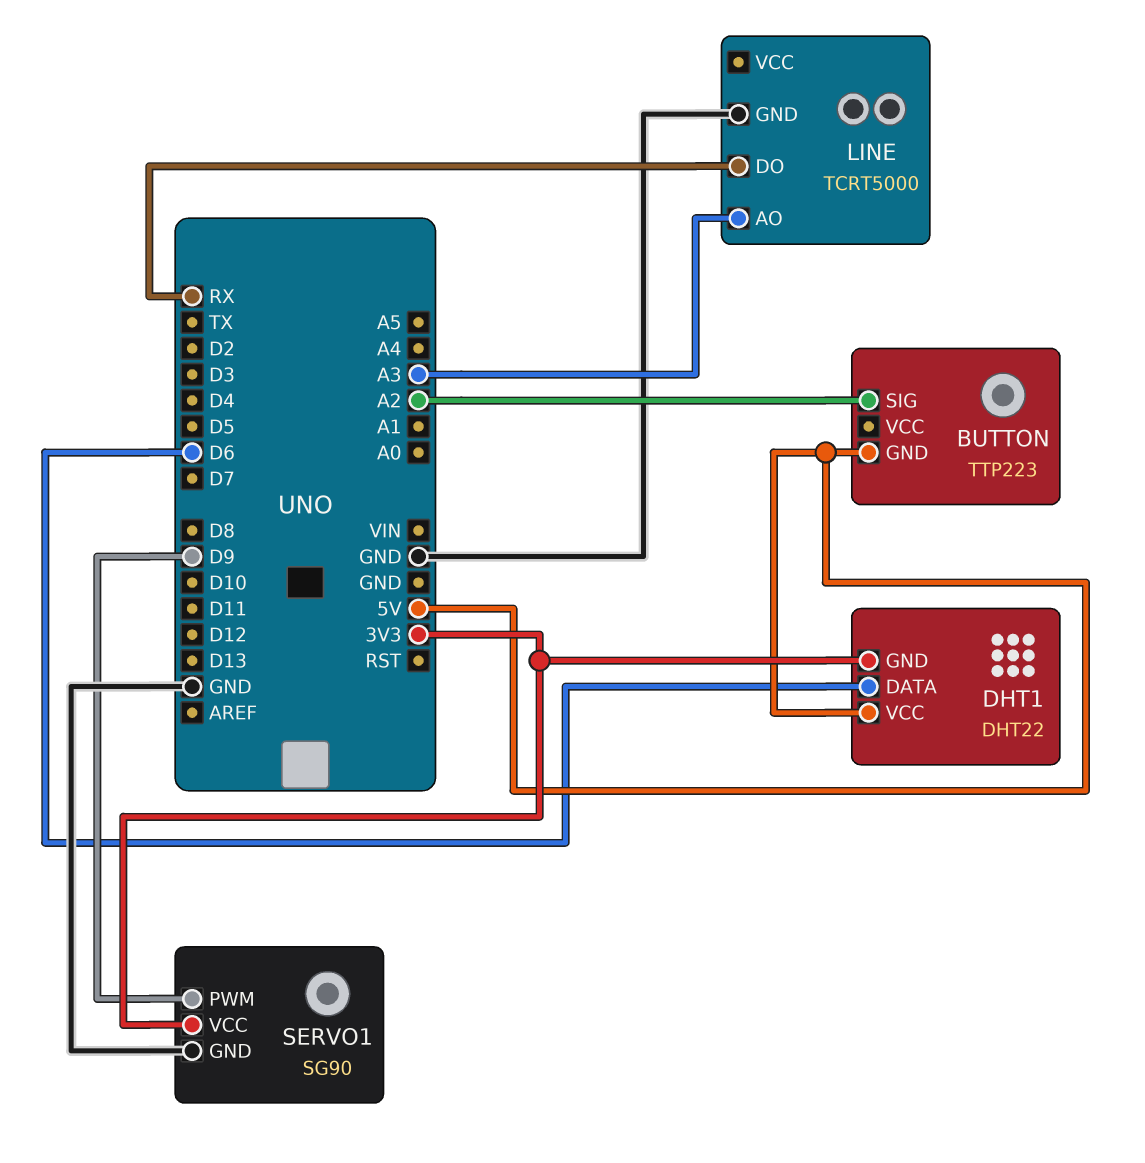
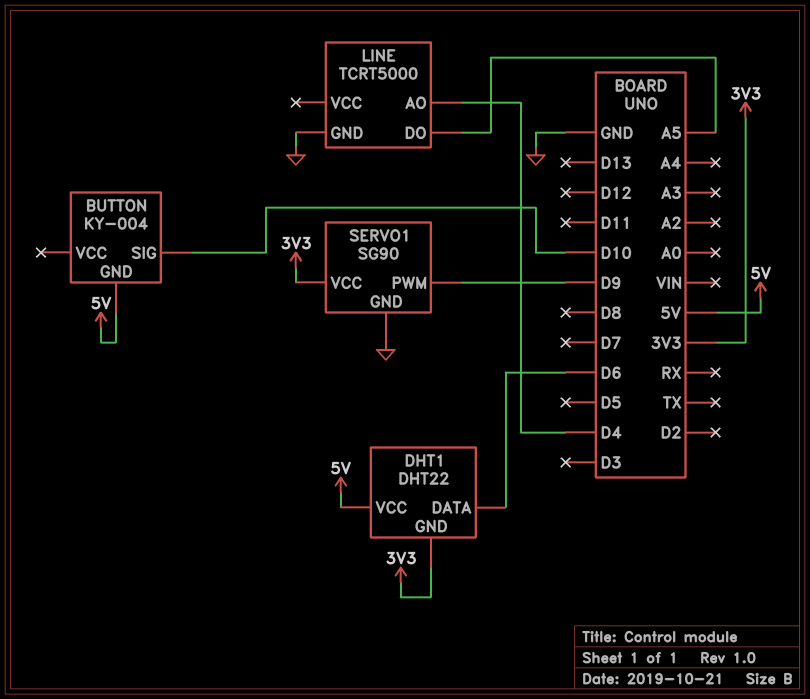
BUTTON: TTP223 -> KY-004
BUTTON pin SIG: A2 -> D10
LINE pin AO: A3 -> D4
LINE pin DO: RX -> A5

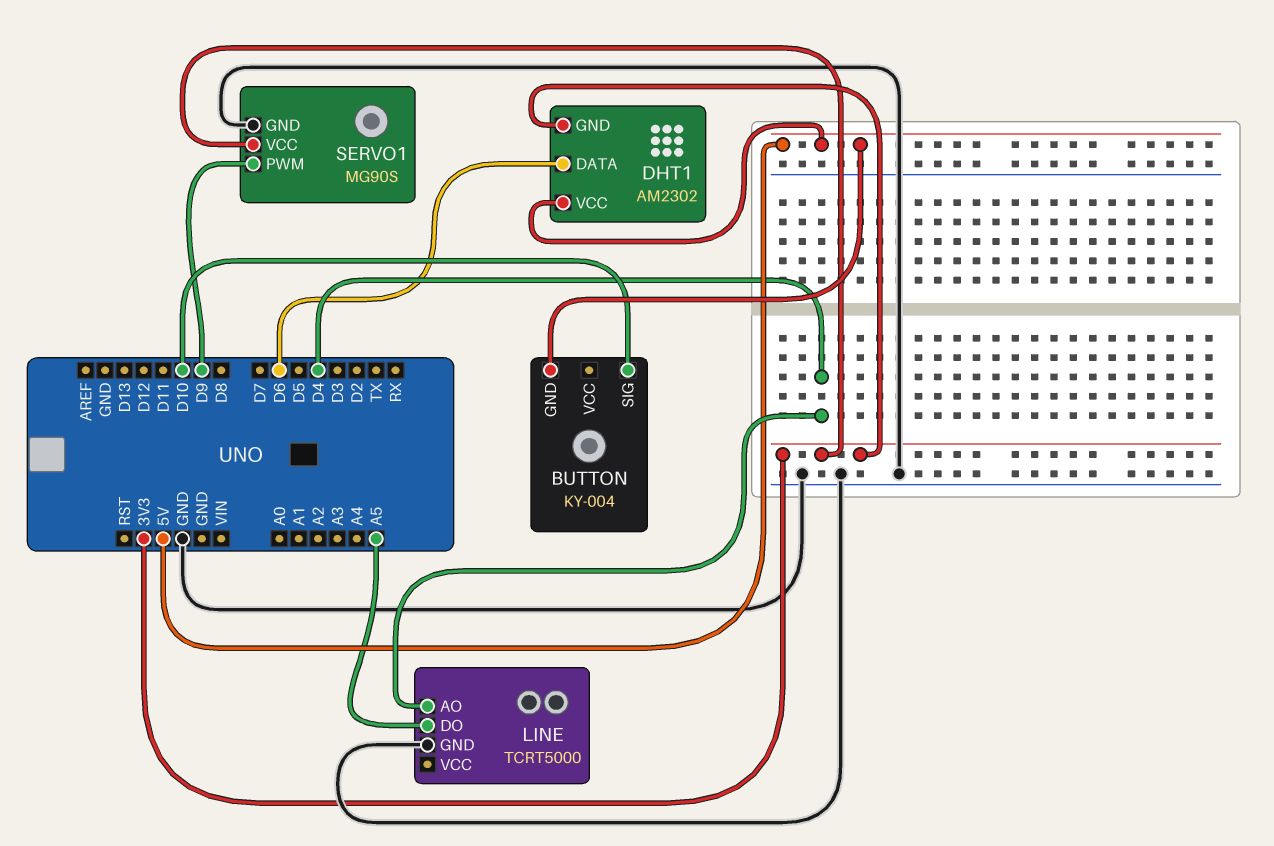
DHT1: DHT22 -> AM2302
SERVO1: SG90 -> MG90S

